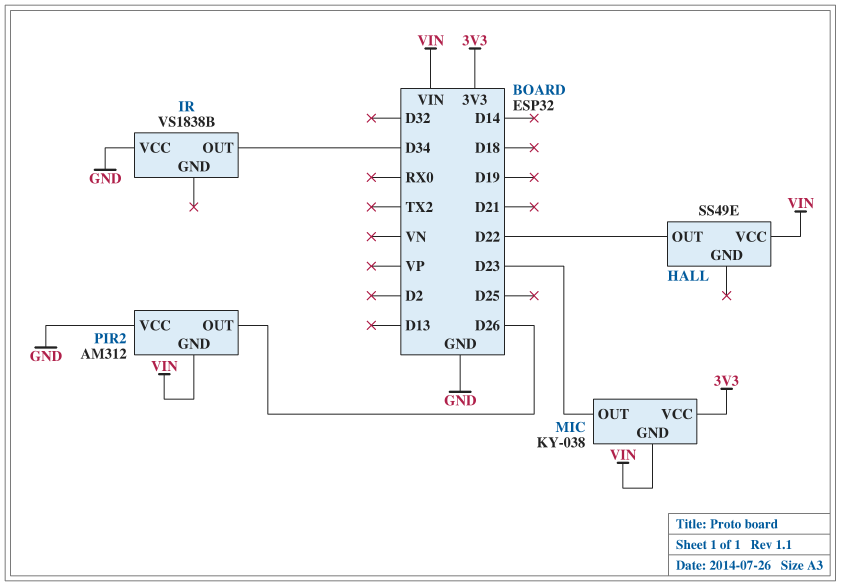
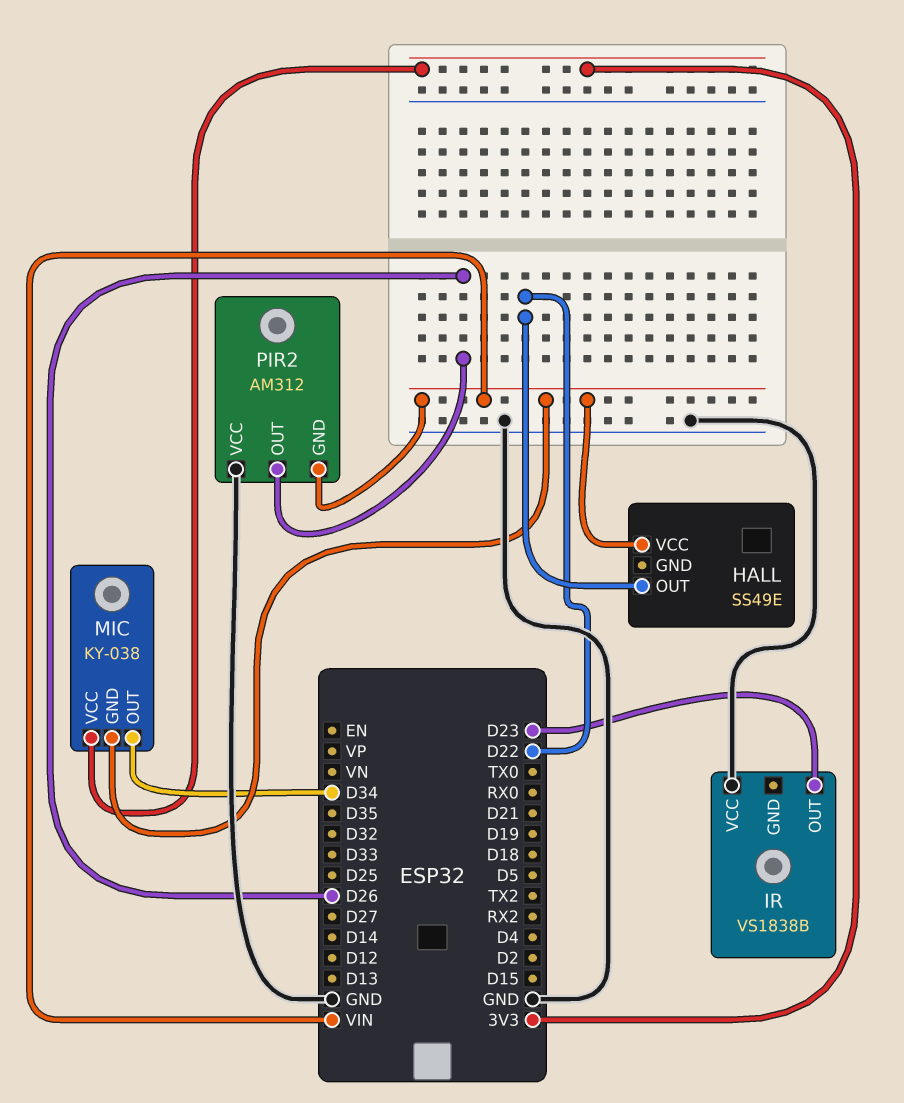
IR pin OUT: D34 -> D23
MIC pin OUT: D23 -> D34

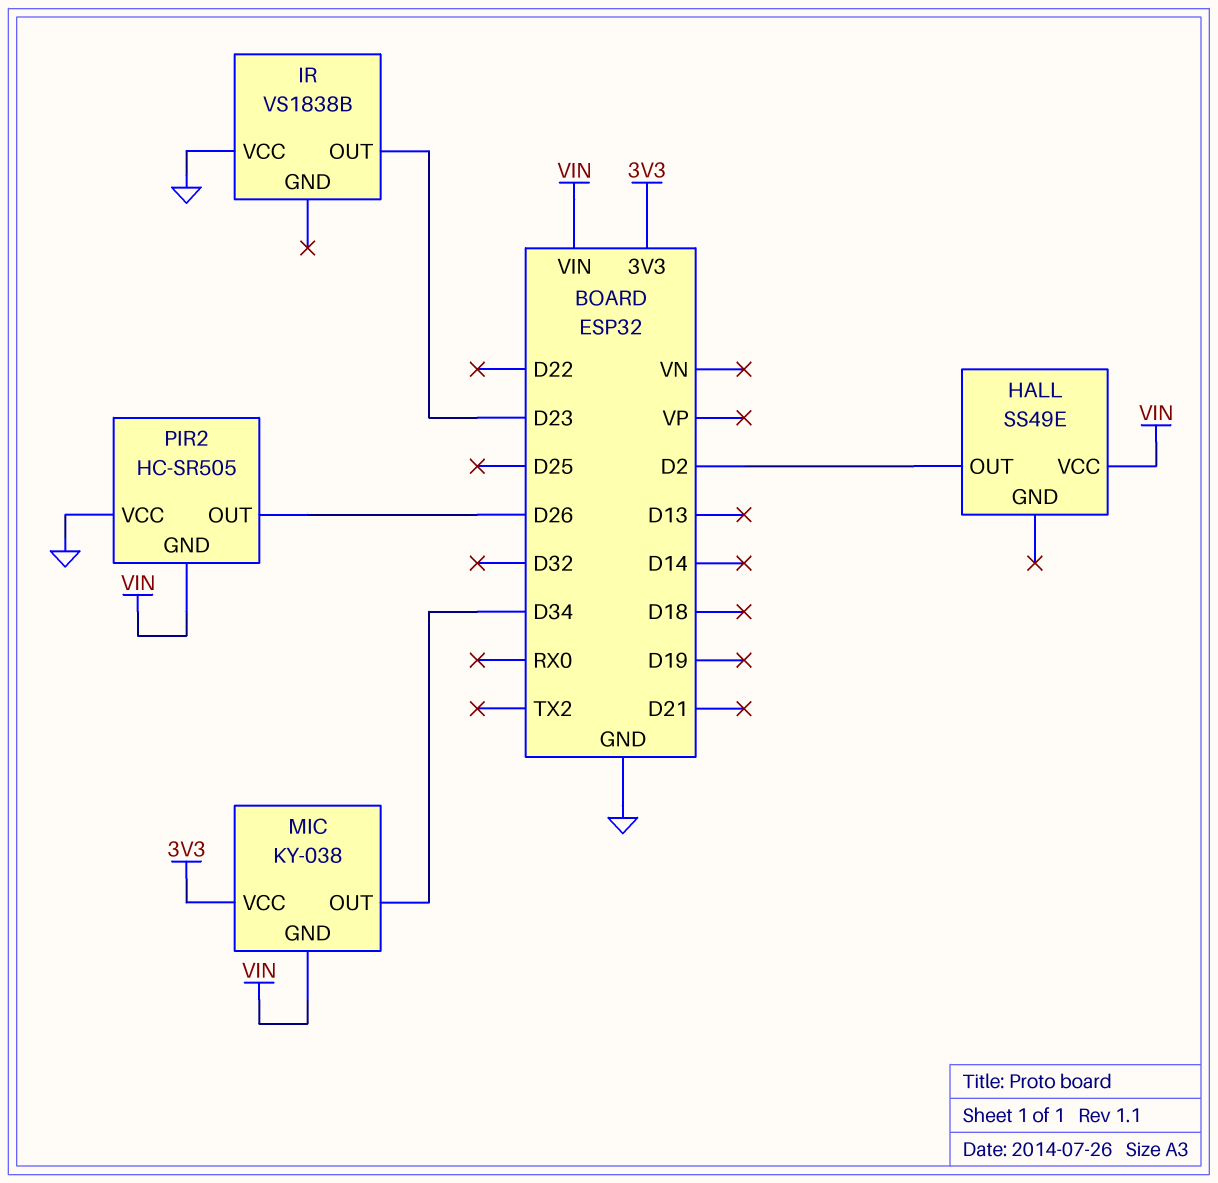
HALL pin OUT: D22 -> D2
PIR2: AM312 -> HC-SR505

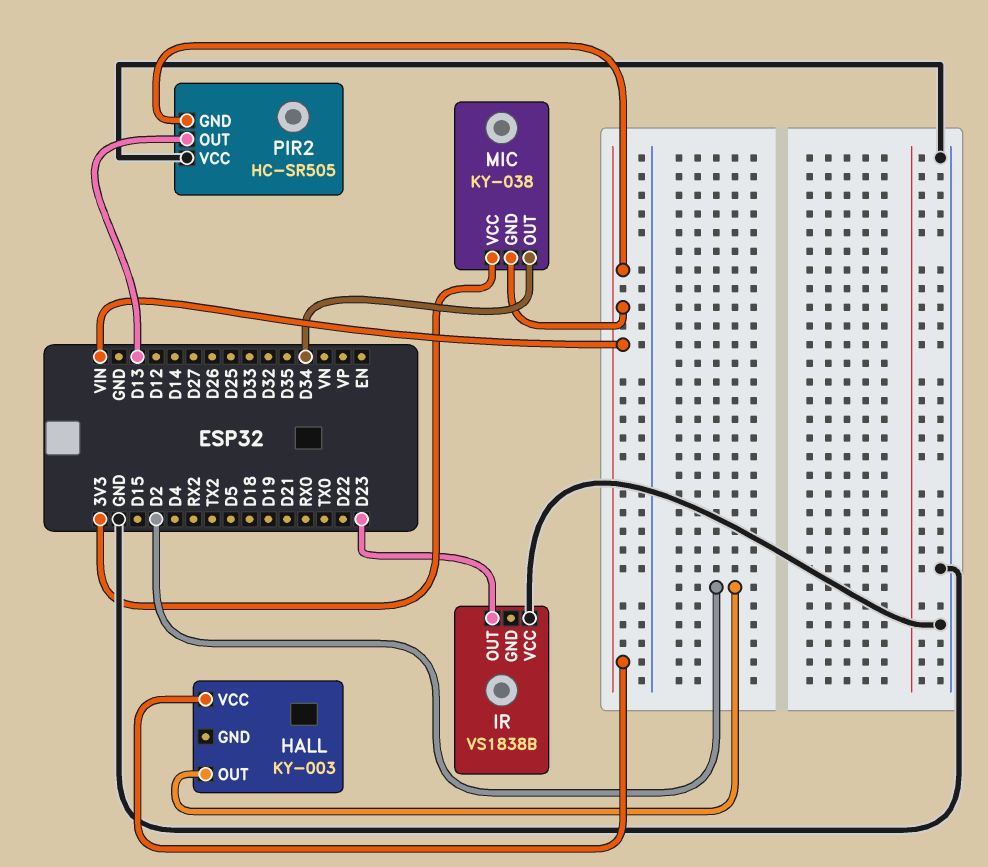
HALL: SS49E -> KY-003
PIR2 pin OUT: D26 -> D13

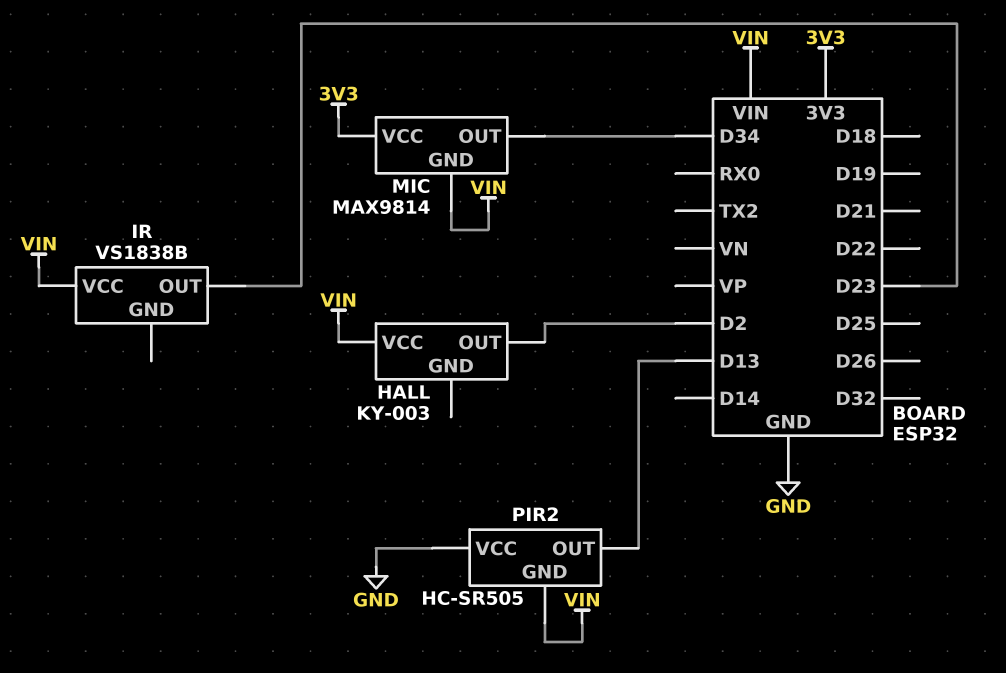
IR pin VCC: GND -> VIN
MIC: KY-038 -> MAX9814

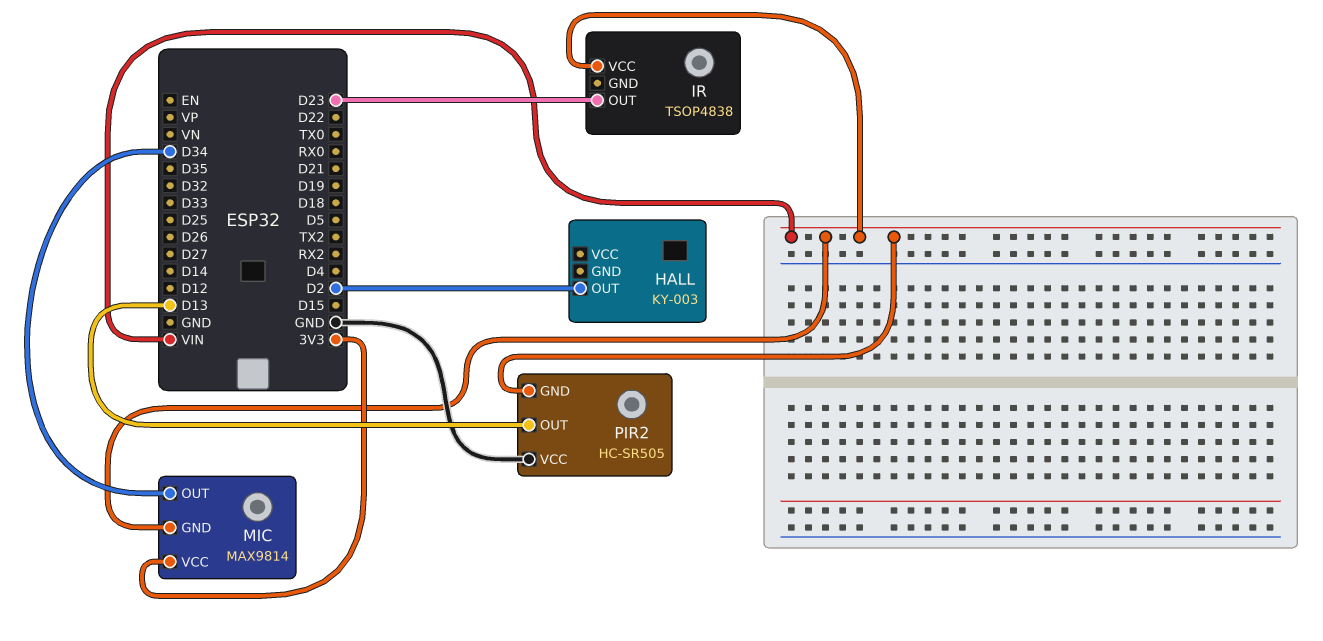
HALL pin VCC: VIN -> none
IR: VS1838B -> TSOP4838

